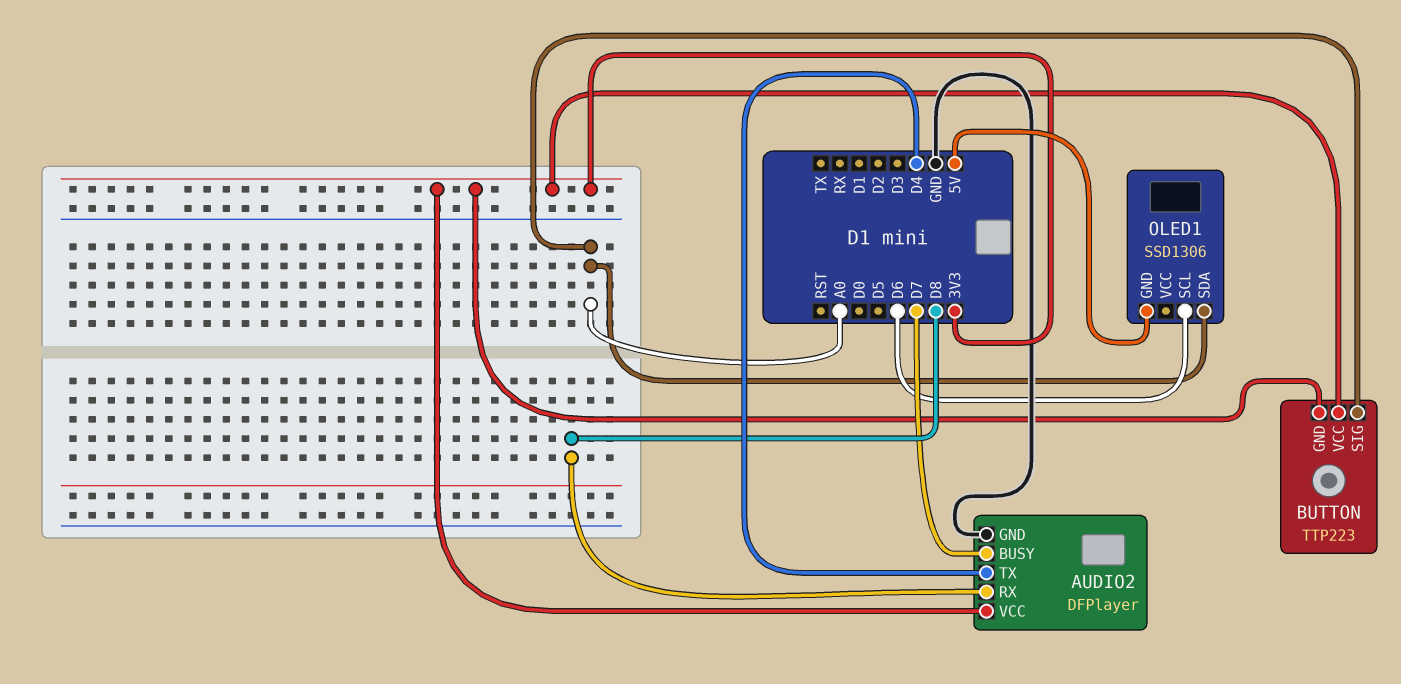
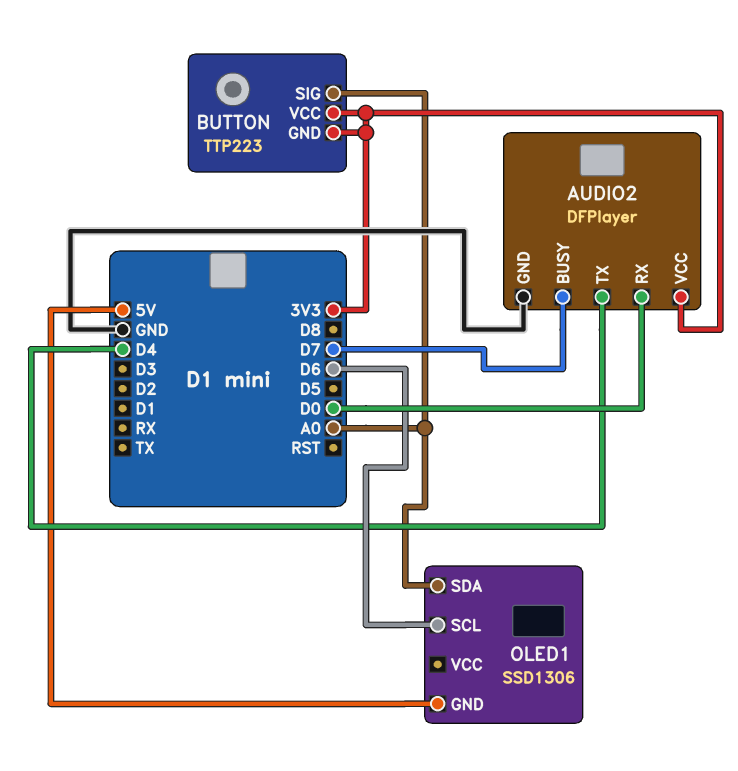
AUDIO2 pin RX: D8 -> D0

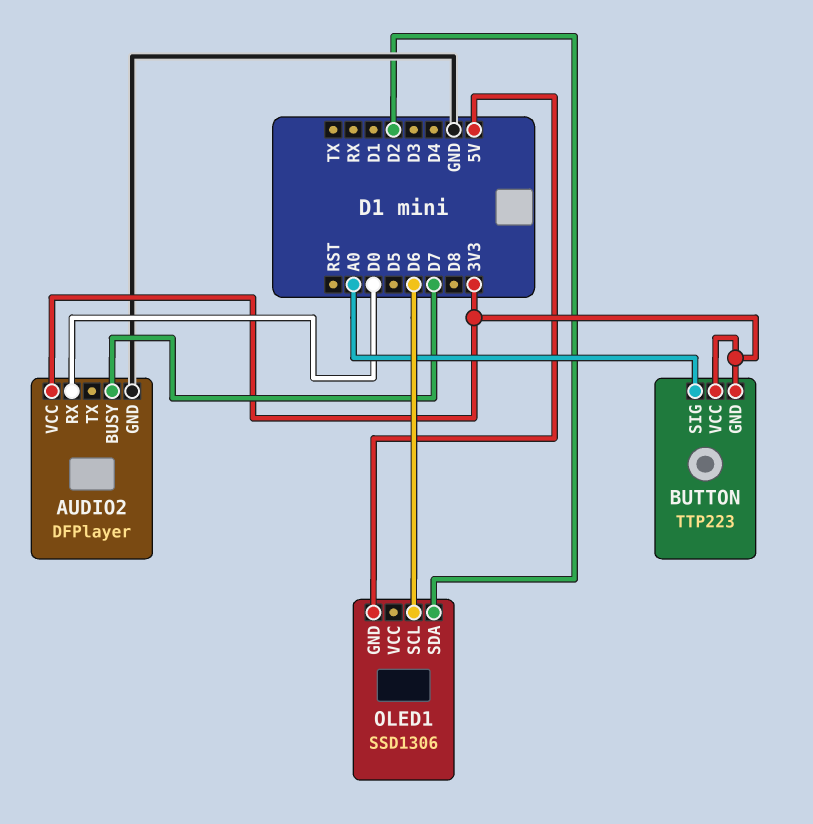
AUDIO2 pin TX: D4 -> none
OLED1 pin SDA: A0 -> D2

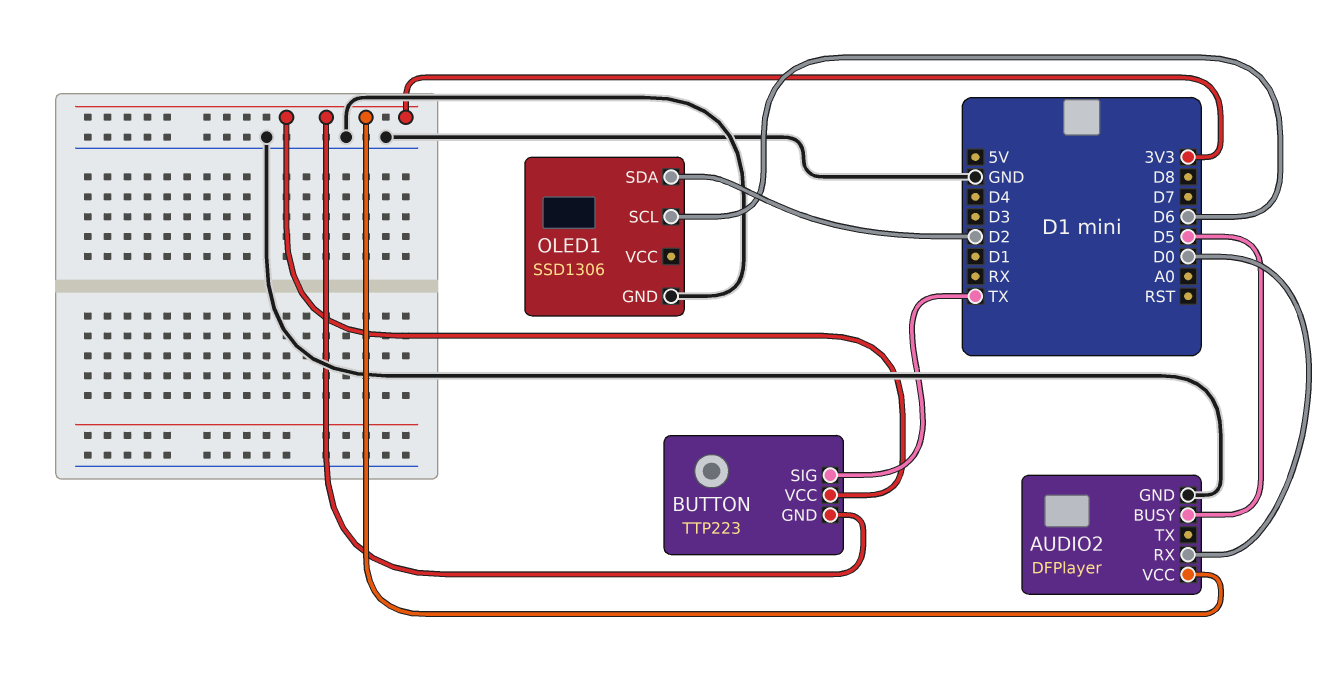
AUDIO2 pin BUSY: D7 -> D5
BUTTON pin SIG: A0 -> TX
OLED1 pin GND: 5V -> GND

